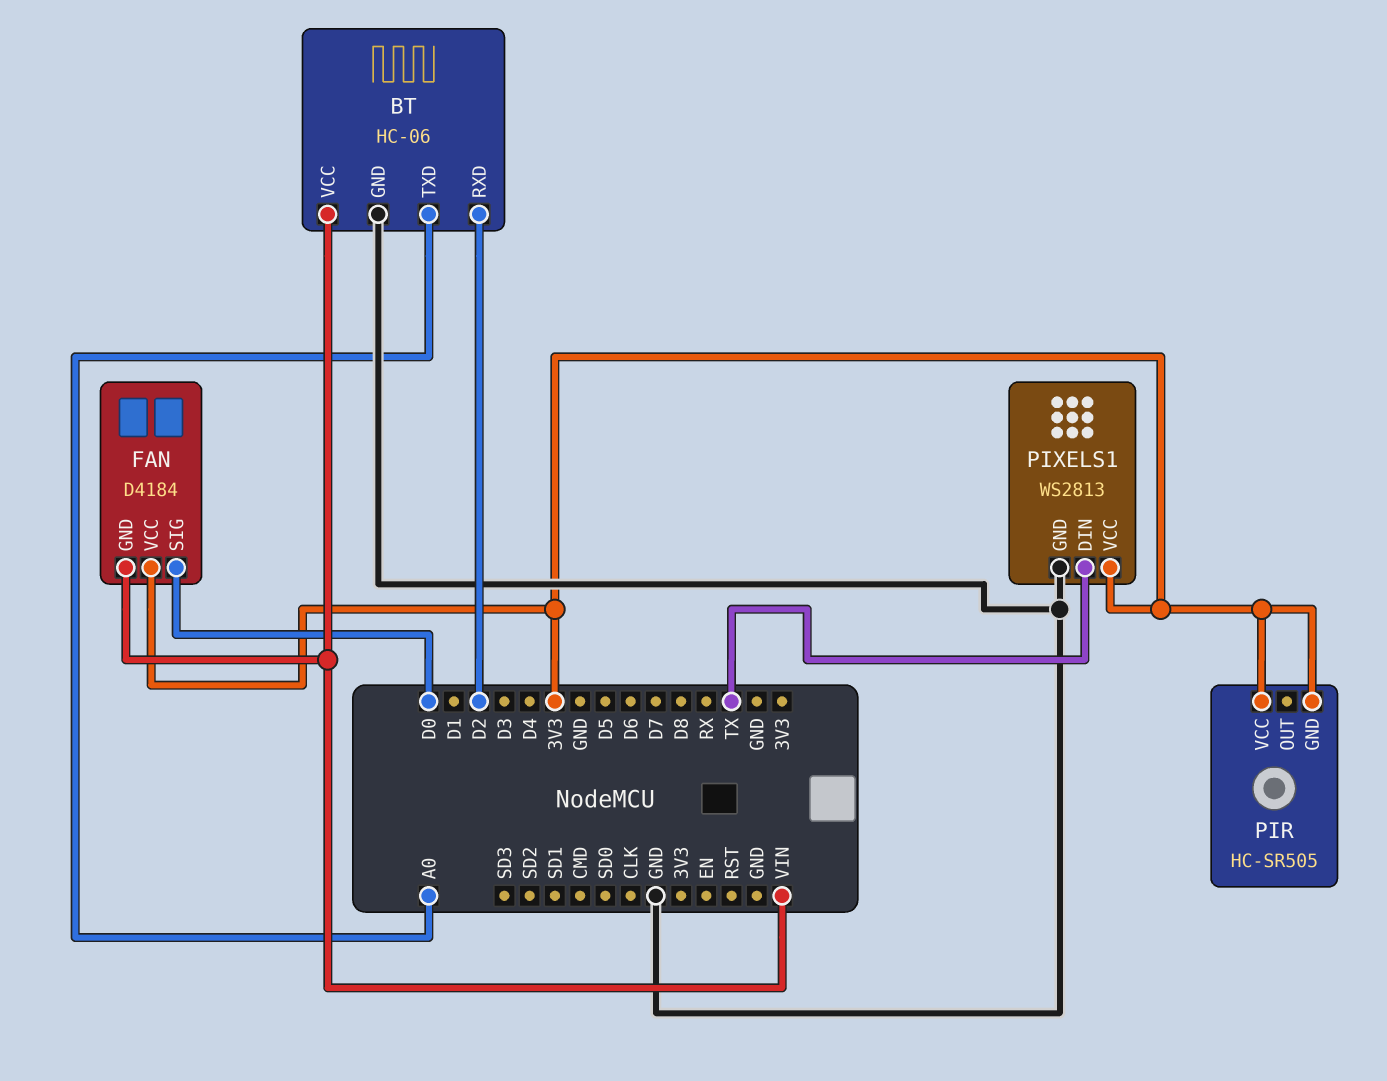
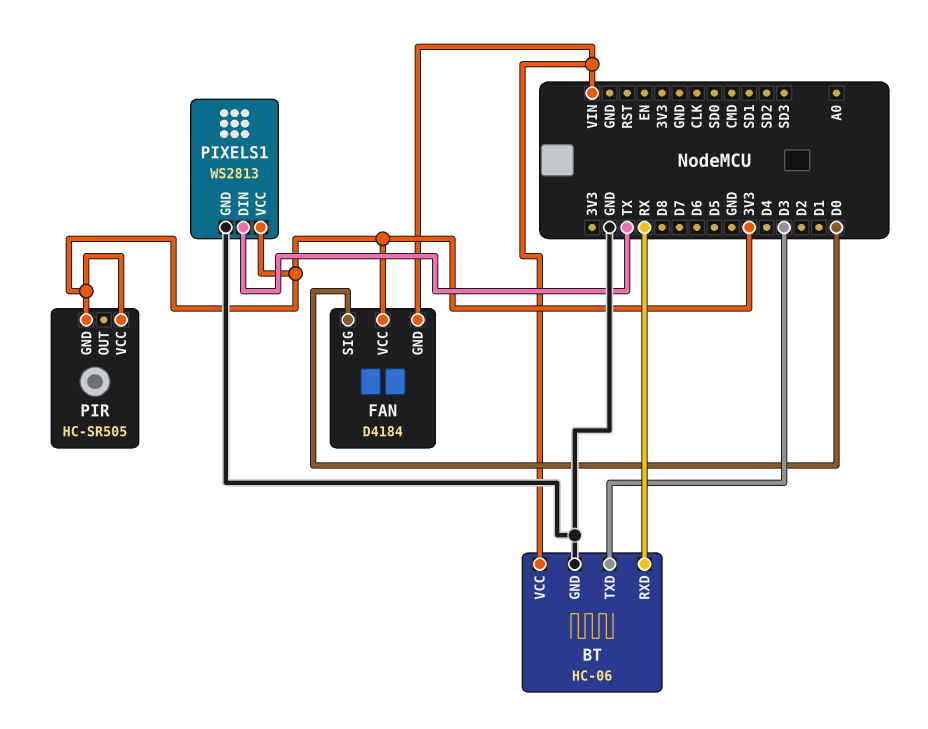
BT pin RXD: D2 -> RX
BT pin TXD: A0 -> D3

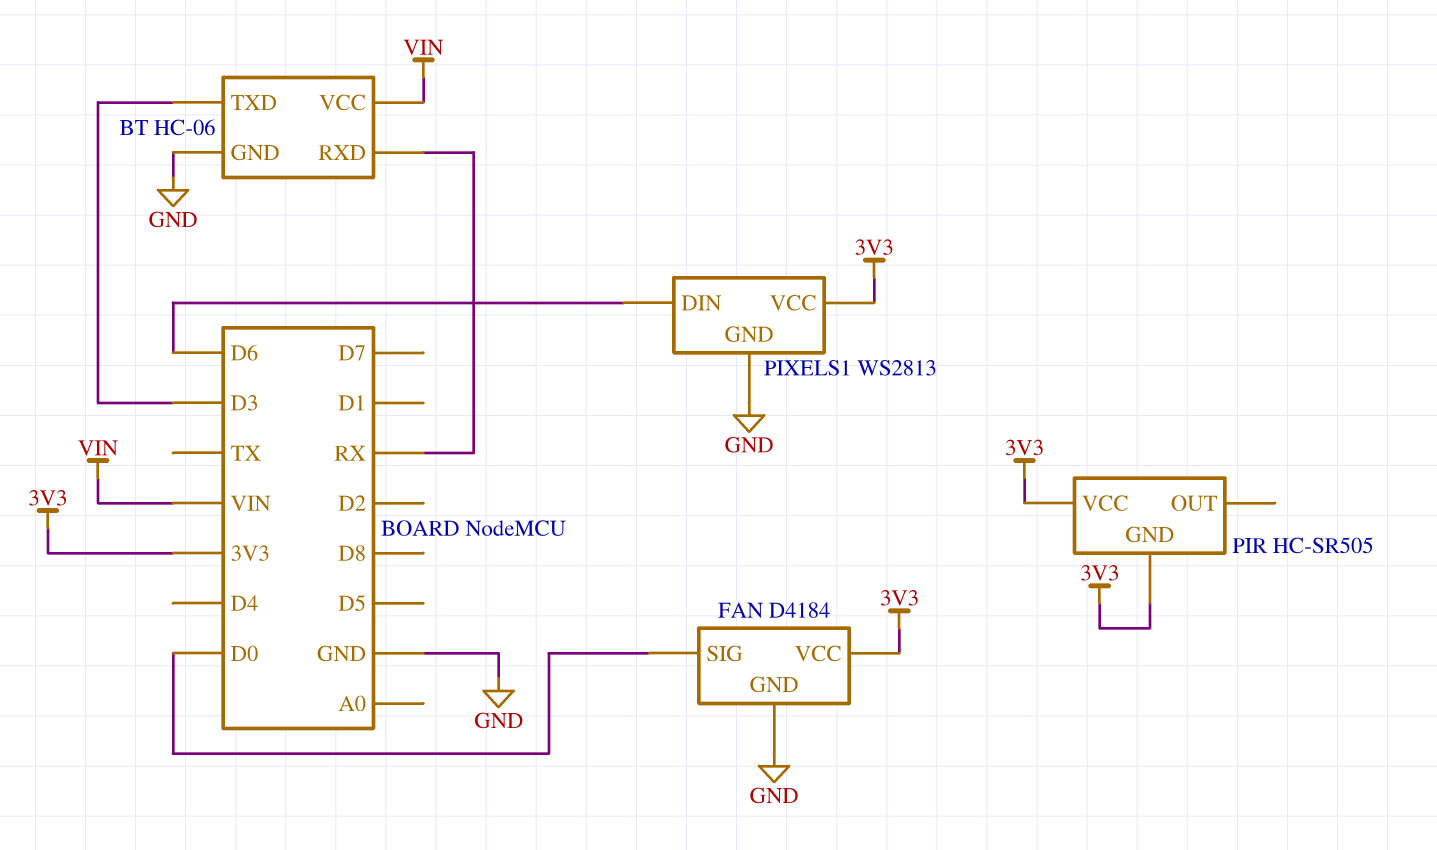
FAN pin GND: VIN -> GND
PIXELS1 pin DIN: TX -> D6

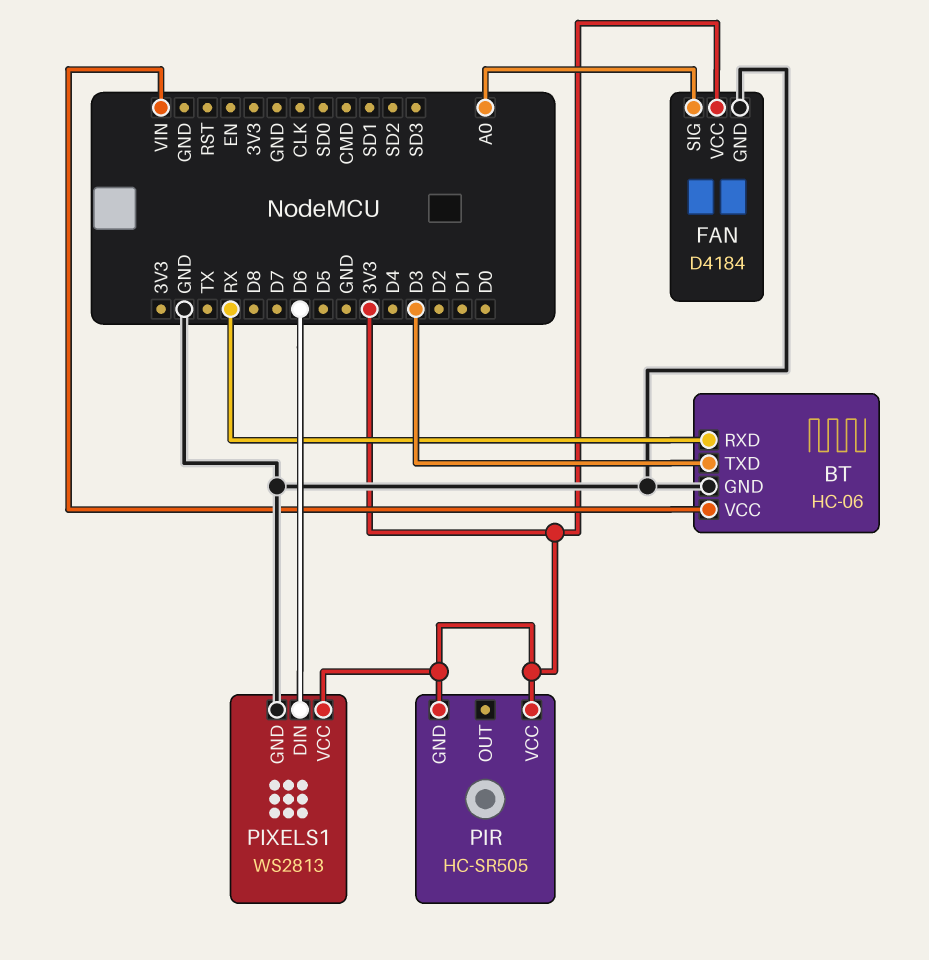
FAN pin SIG: D0 -> A0

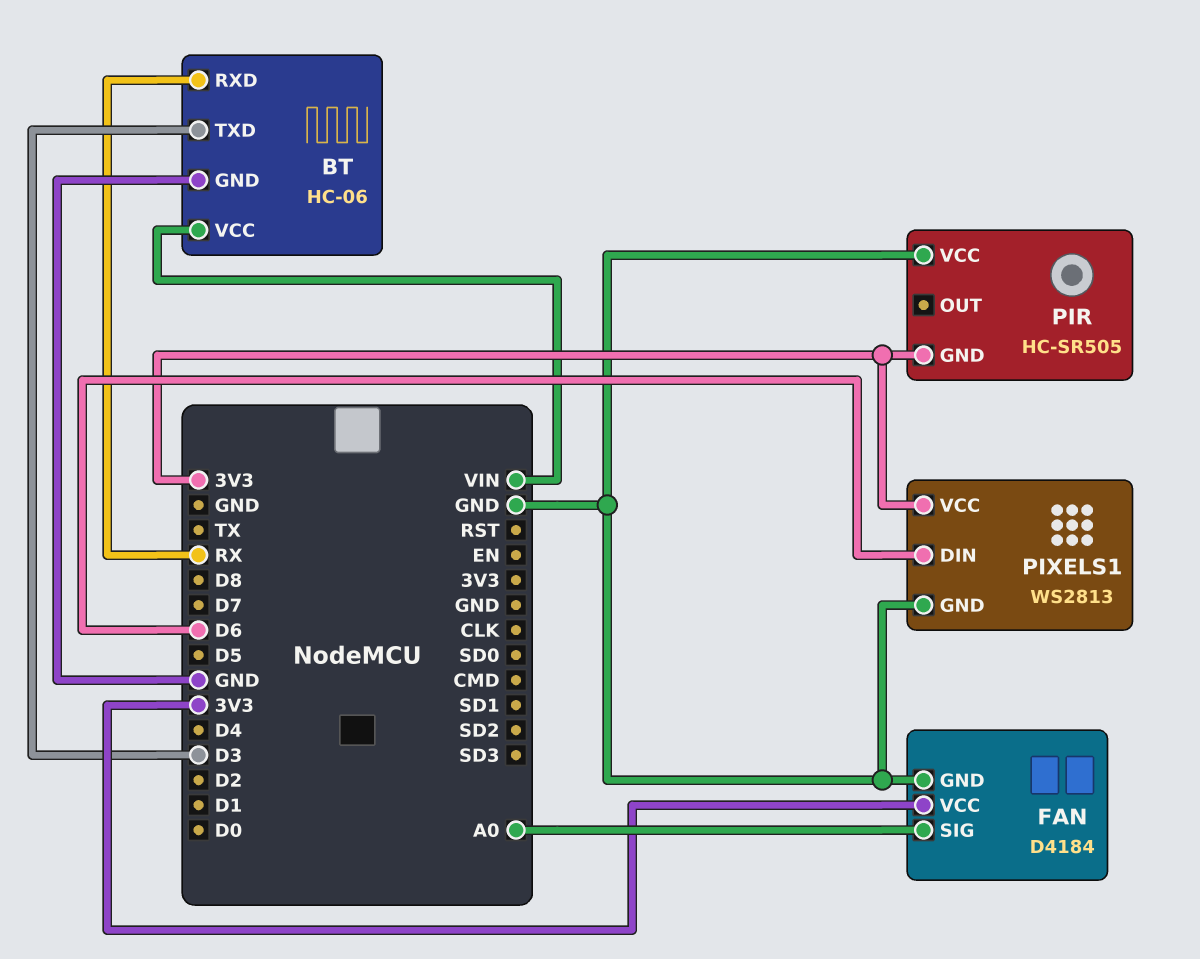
PIR pin VCC: 3V3 -> GND

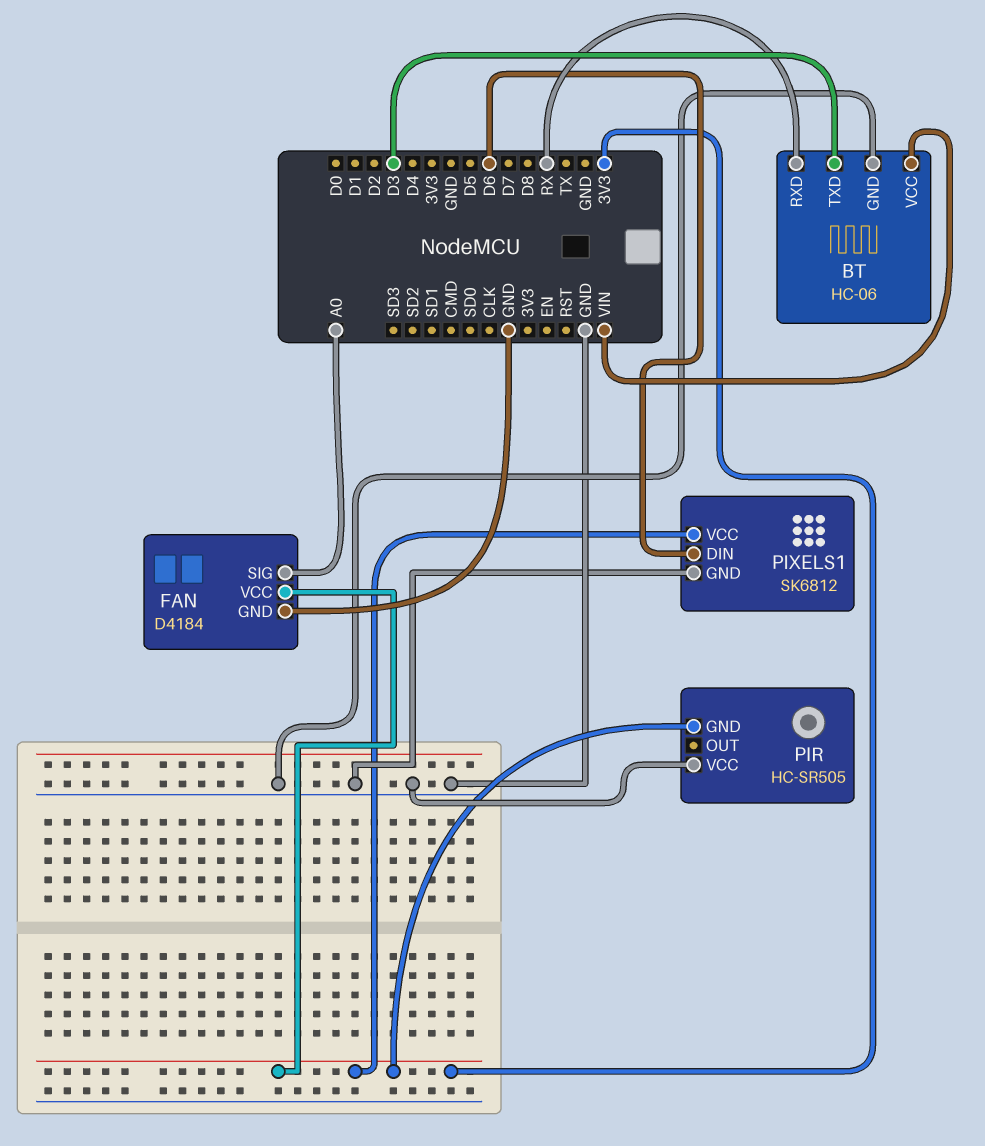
PIXELS1: WS2813 -> SK6812

